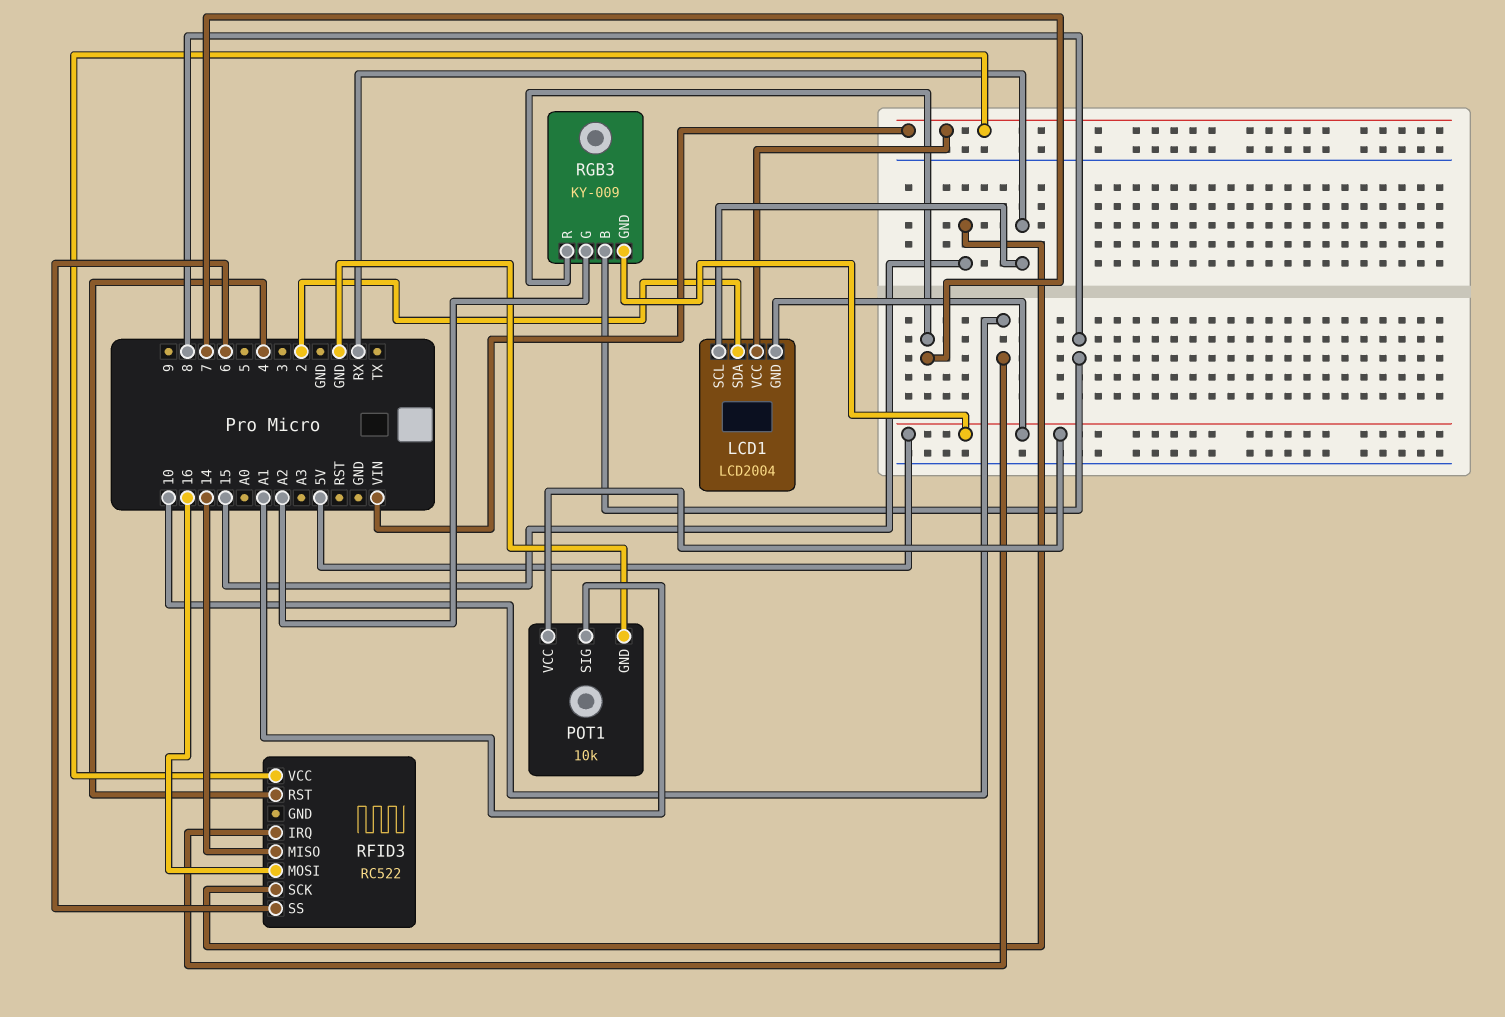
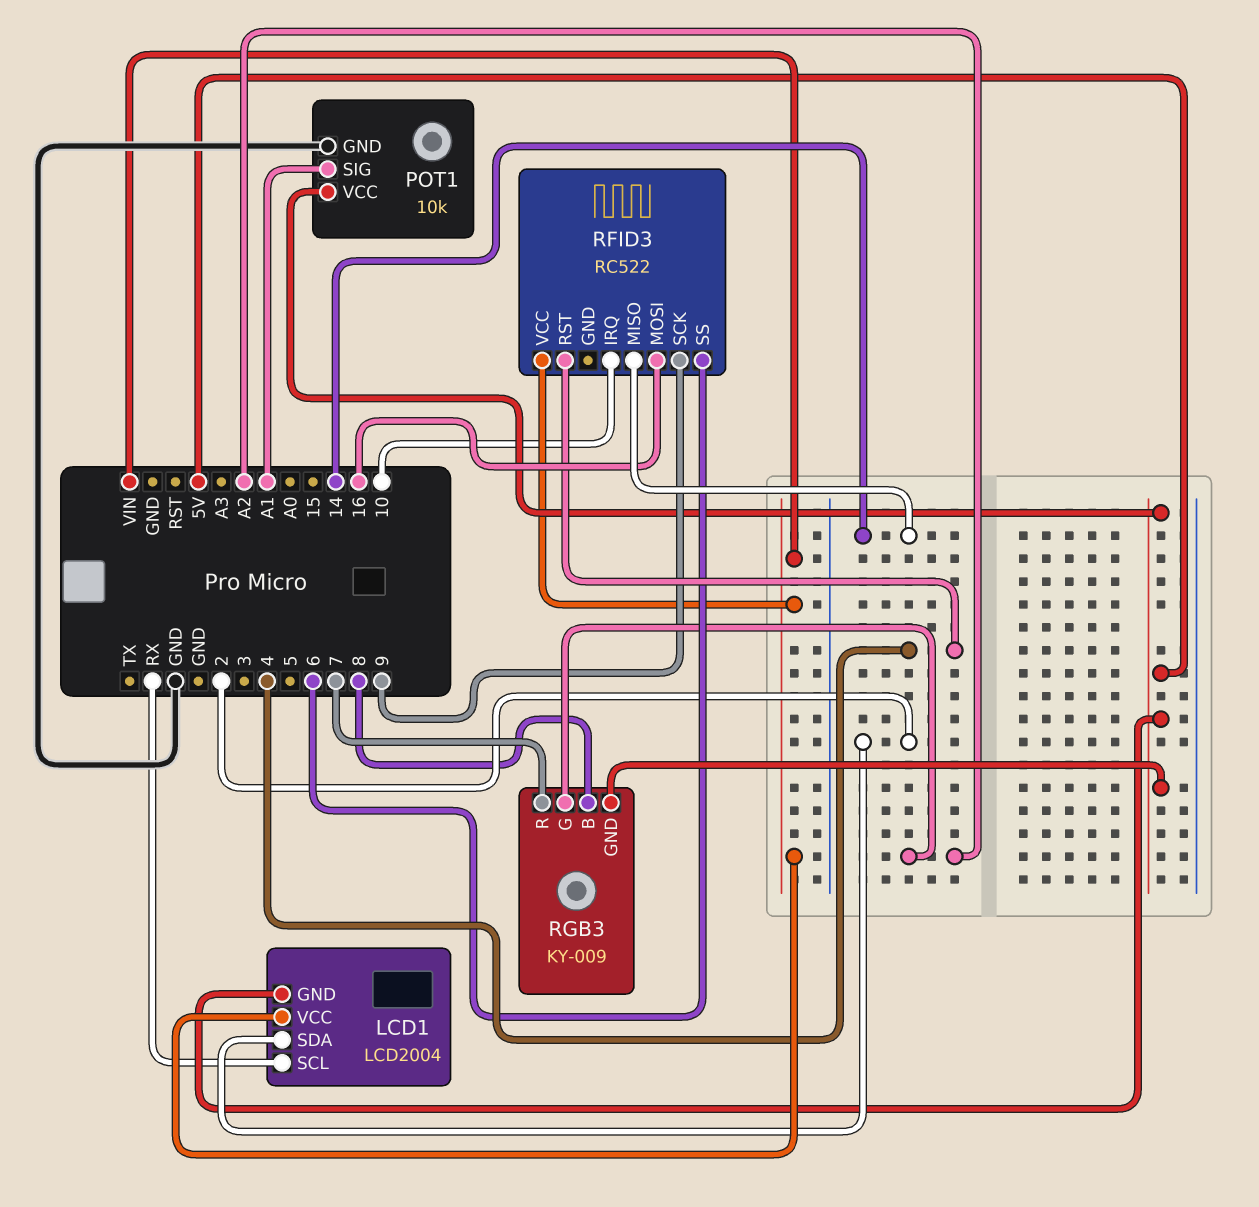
RFID3 pin SCK: 15 -> 9

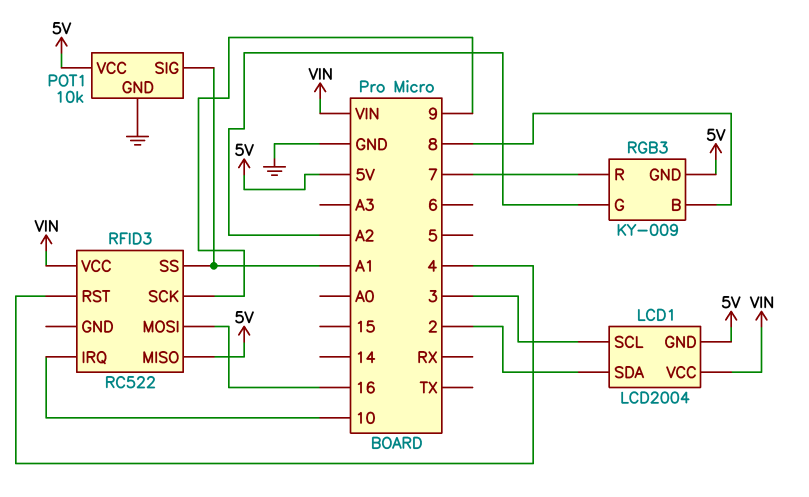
LCD1 pin SCL: RX -> 3
RFID3 pin MISO: 14 -> 5V
RFID3 pin SS: 6 -> A1

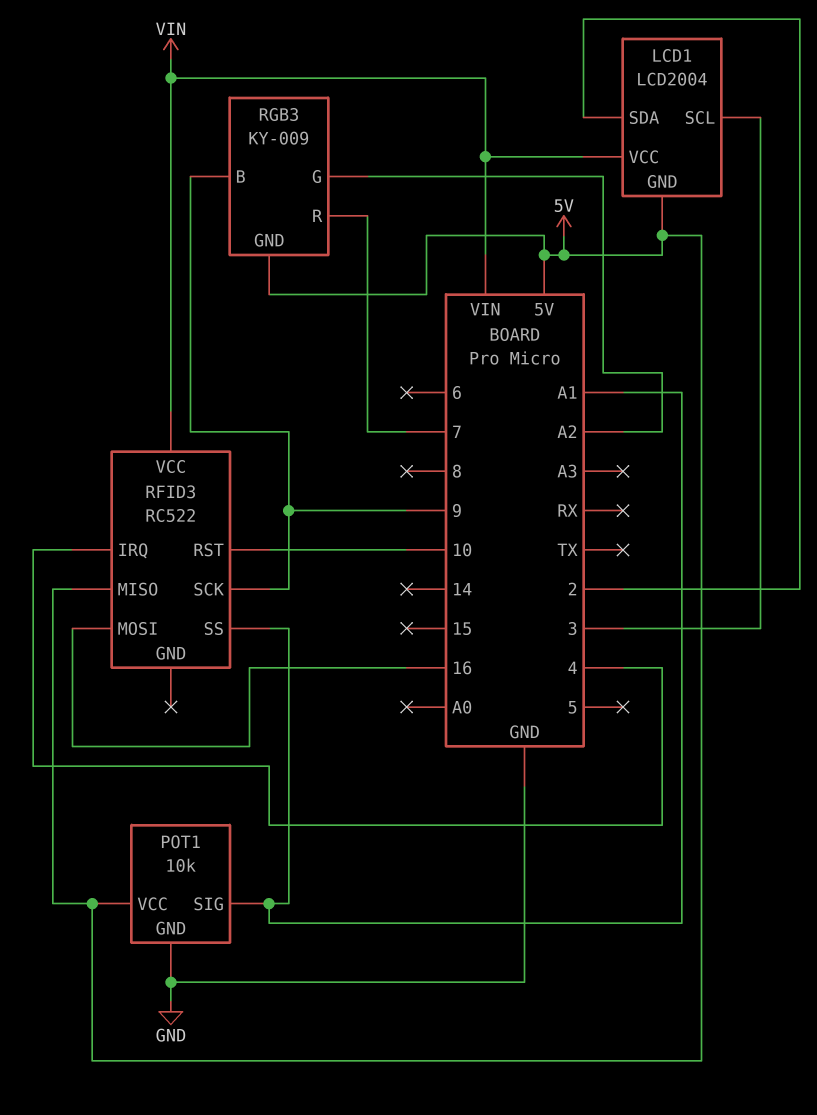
RFID3 pin IRQ: 10 -> 4
RFID3 pin RST: 4 -> 10
RGB3 pin B: 8 -> 9

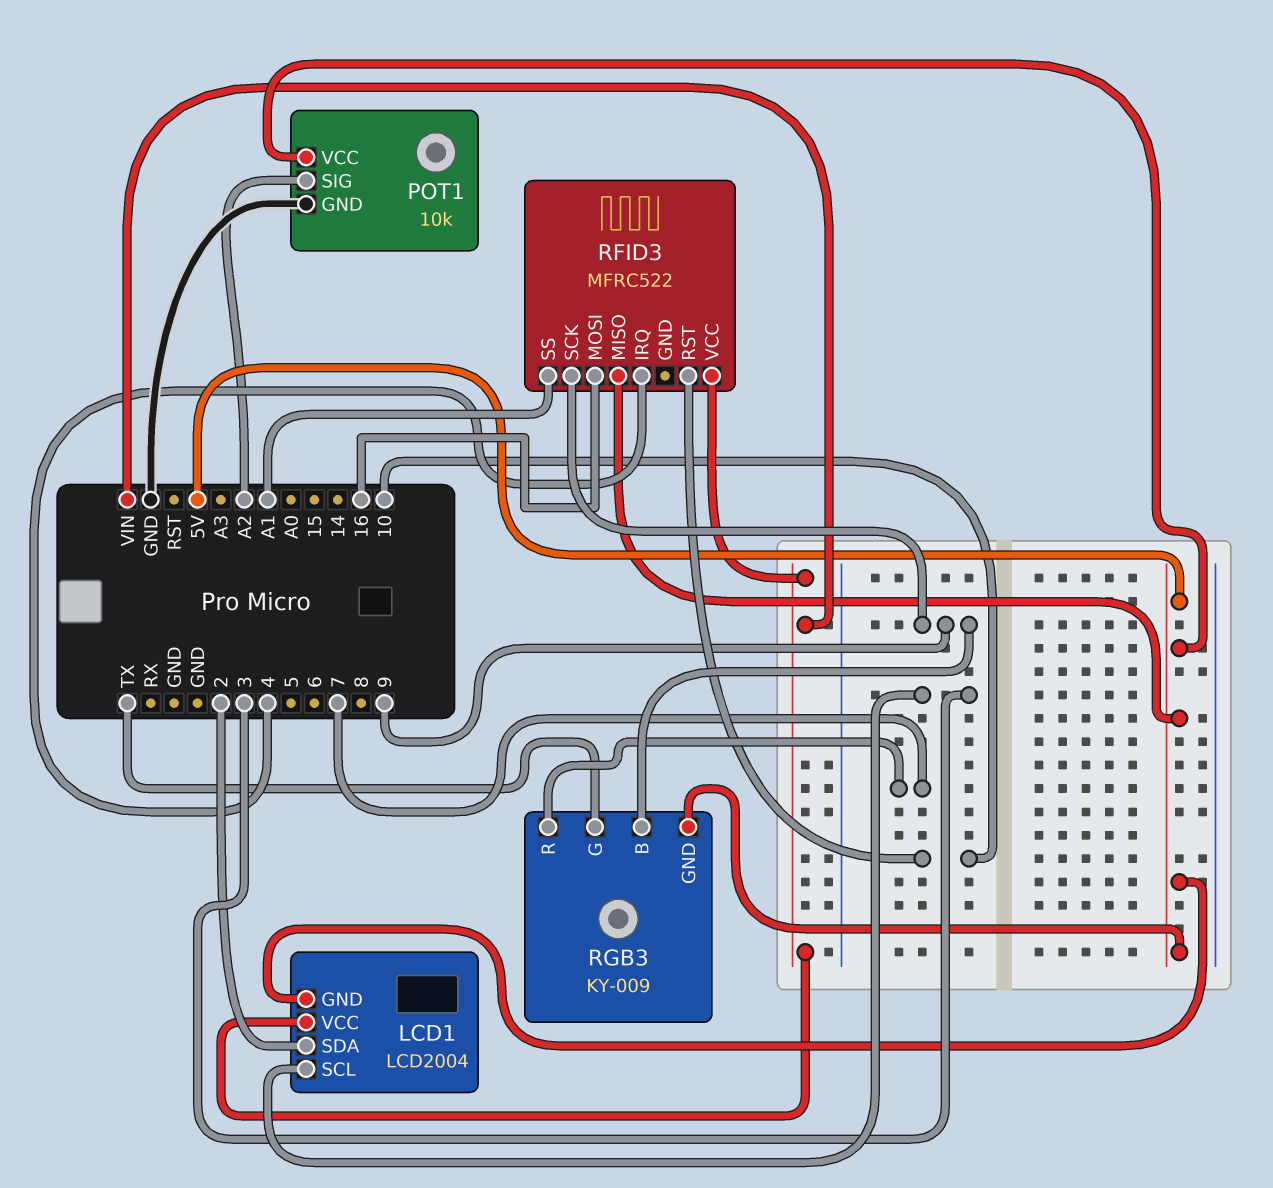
POT1 pin SIG: A1 -> A2
RFID3: RC522 -> MFRC522
RGB3 pin G: A2 -> TX

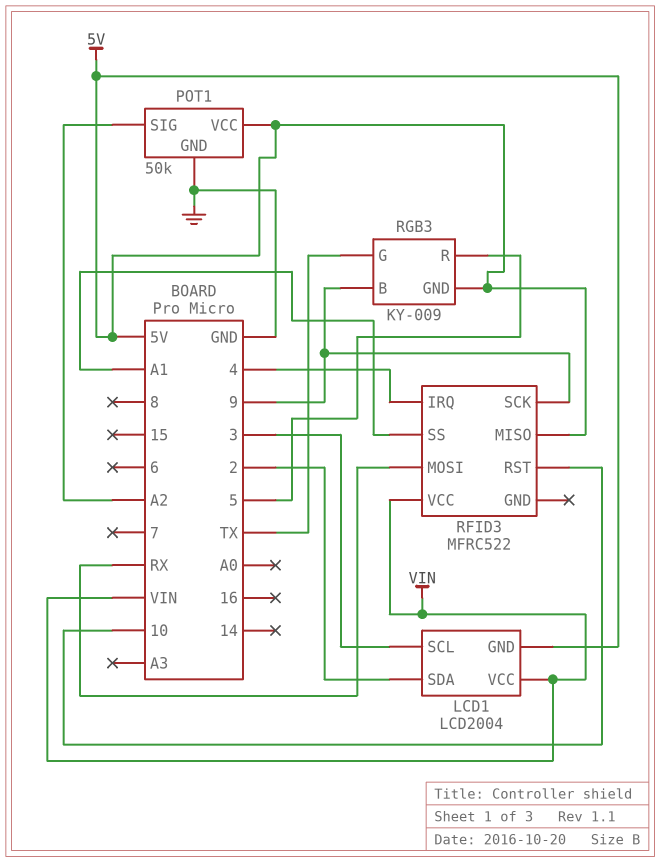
POT1: 10k -> 50k
RFID3 pin MOSI: 16 -> RX
RGB3 pin R: 7 -> 5

